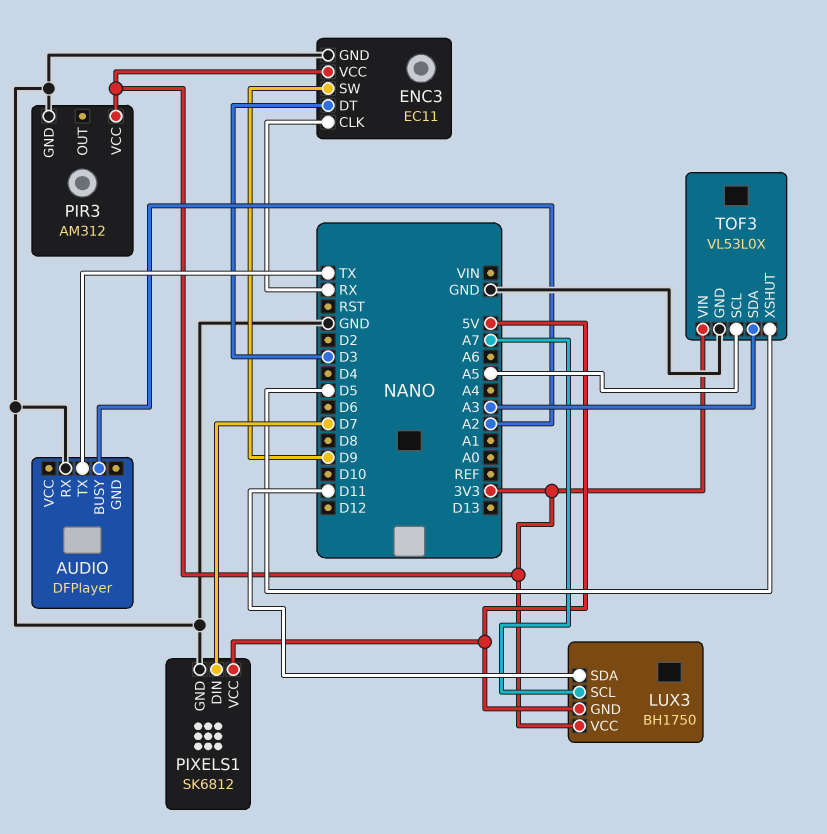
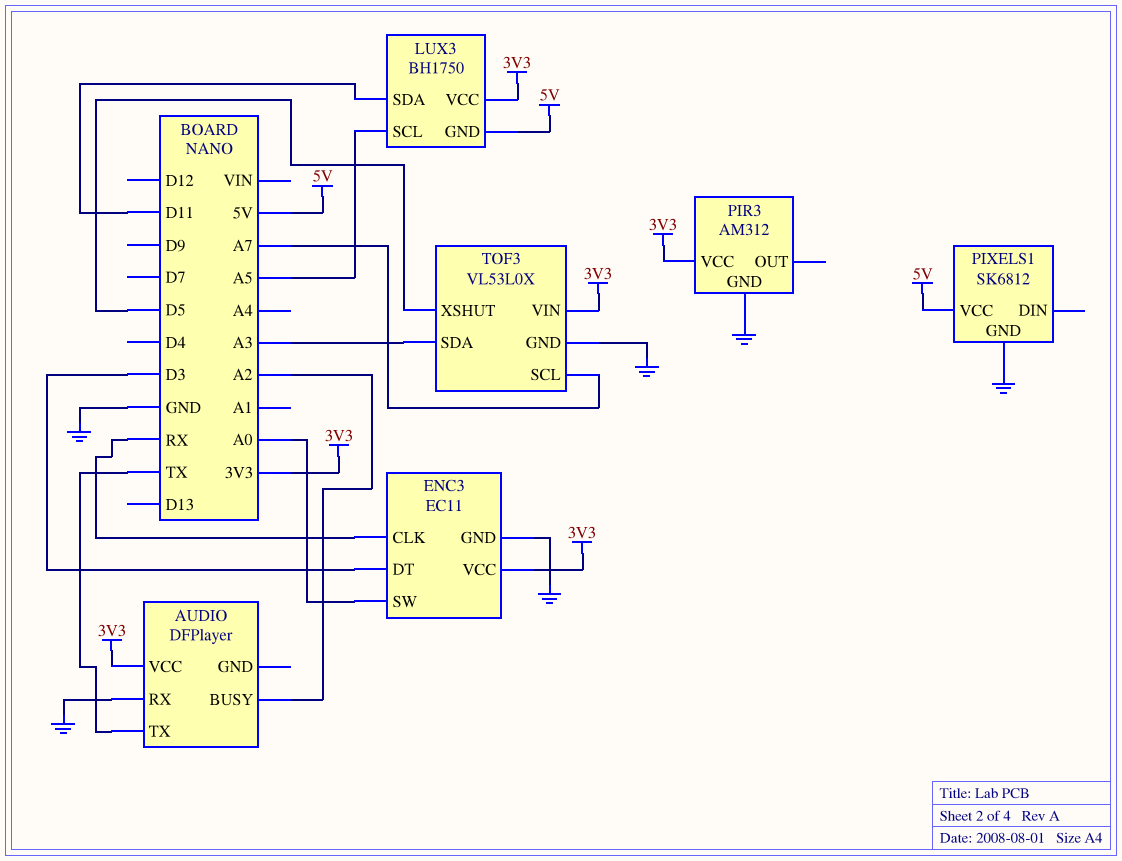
AUDIO pin VCC: none -> 3V3
ENC3 pin SW: D9 -> A0
LUX3 pin SCL: A7 -> A5
PIXELS1 pin DIN: D7 -> none
TOF3 pin SCL: A5 -> A7

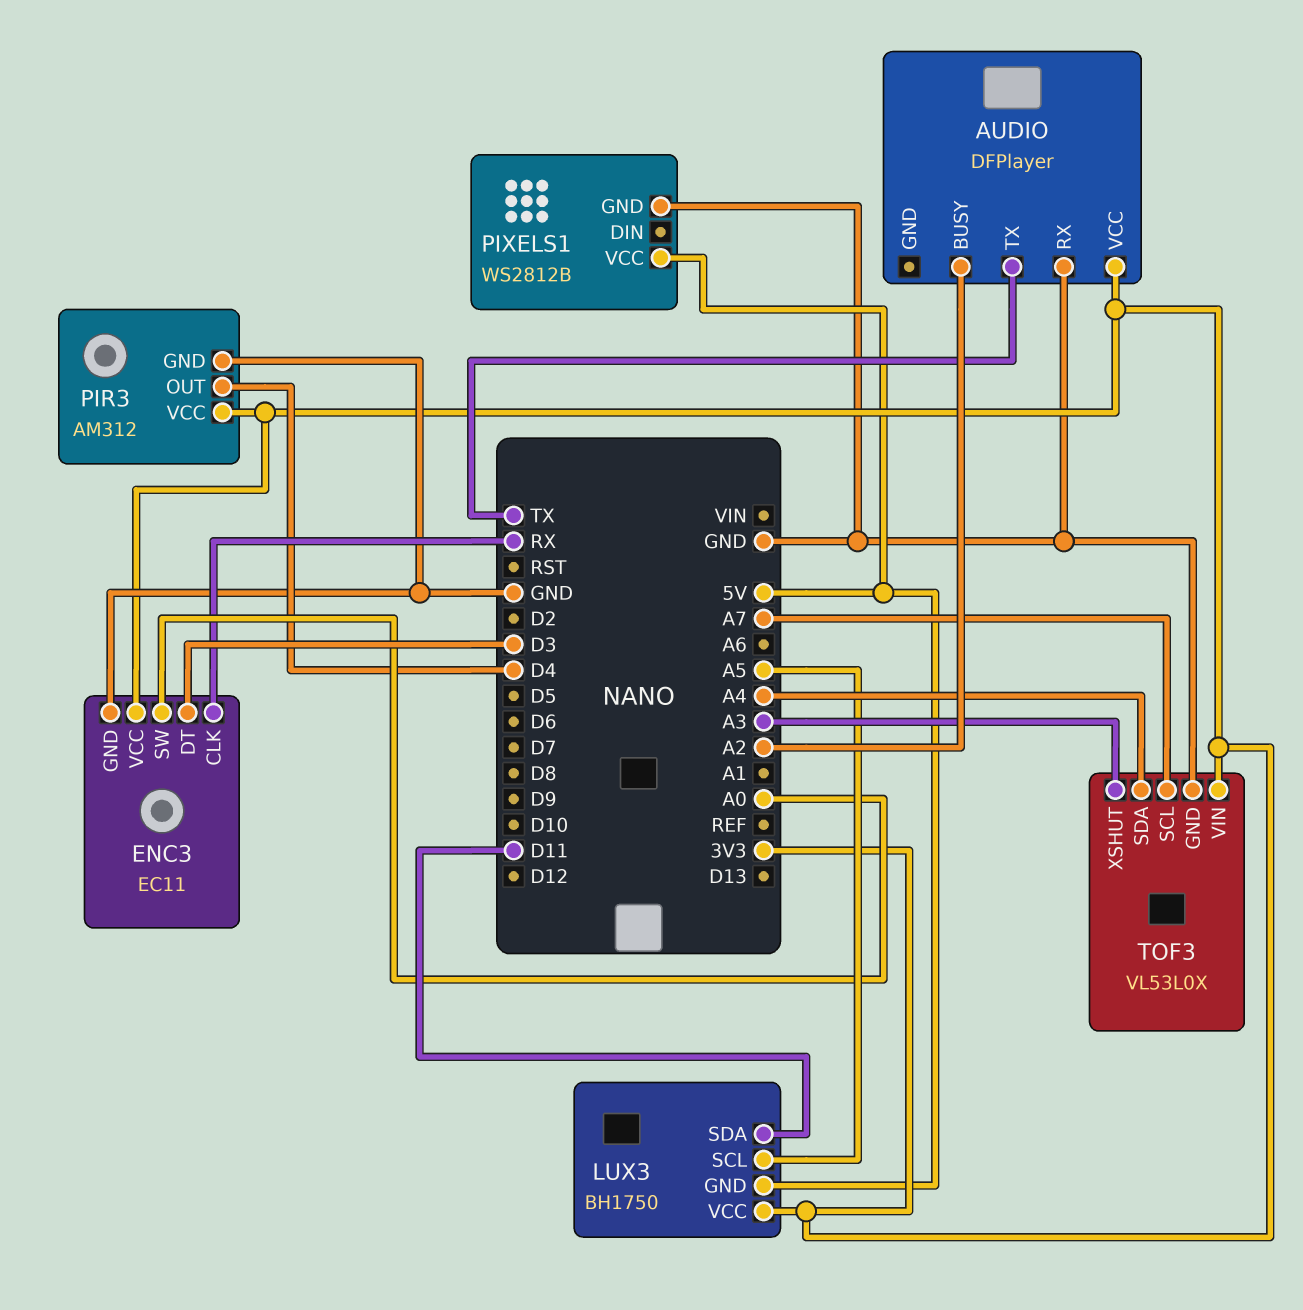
PIR3 pin OUT: none -> D4
PIXELS1: SK6812 -> WS2812B
TOF3 pin SDA: A3 -> A4
TOF3 pin XSHUT: D5 -> A3

